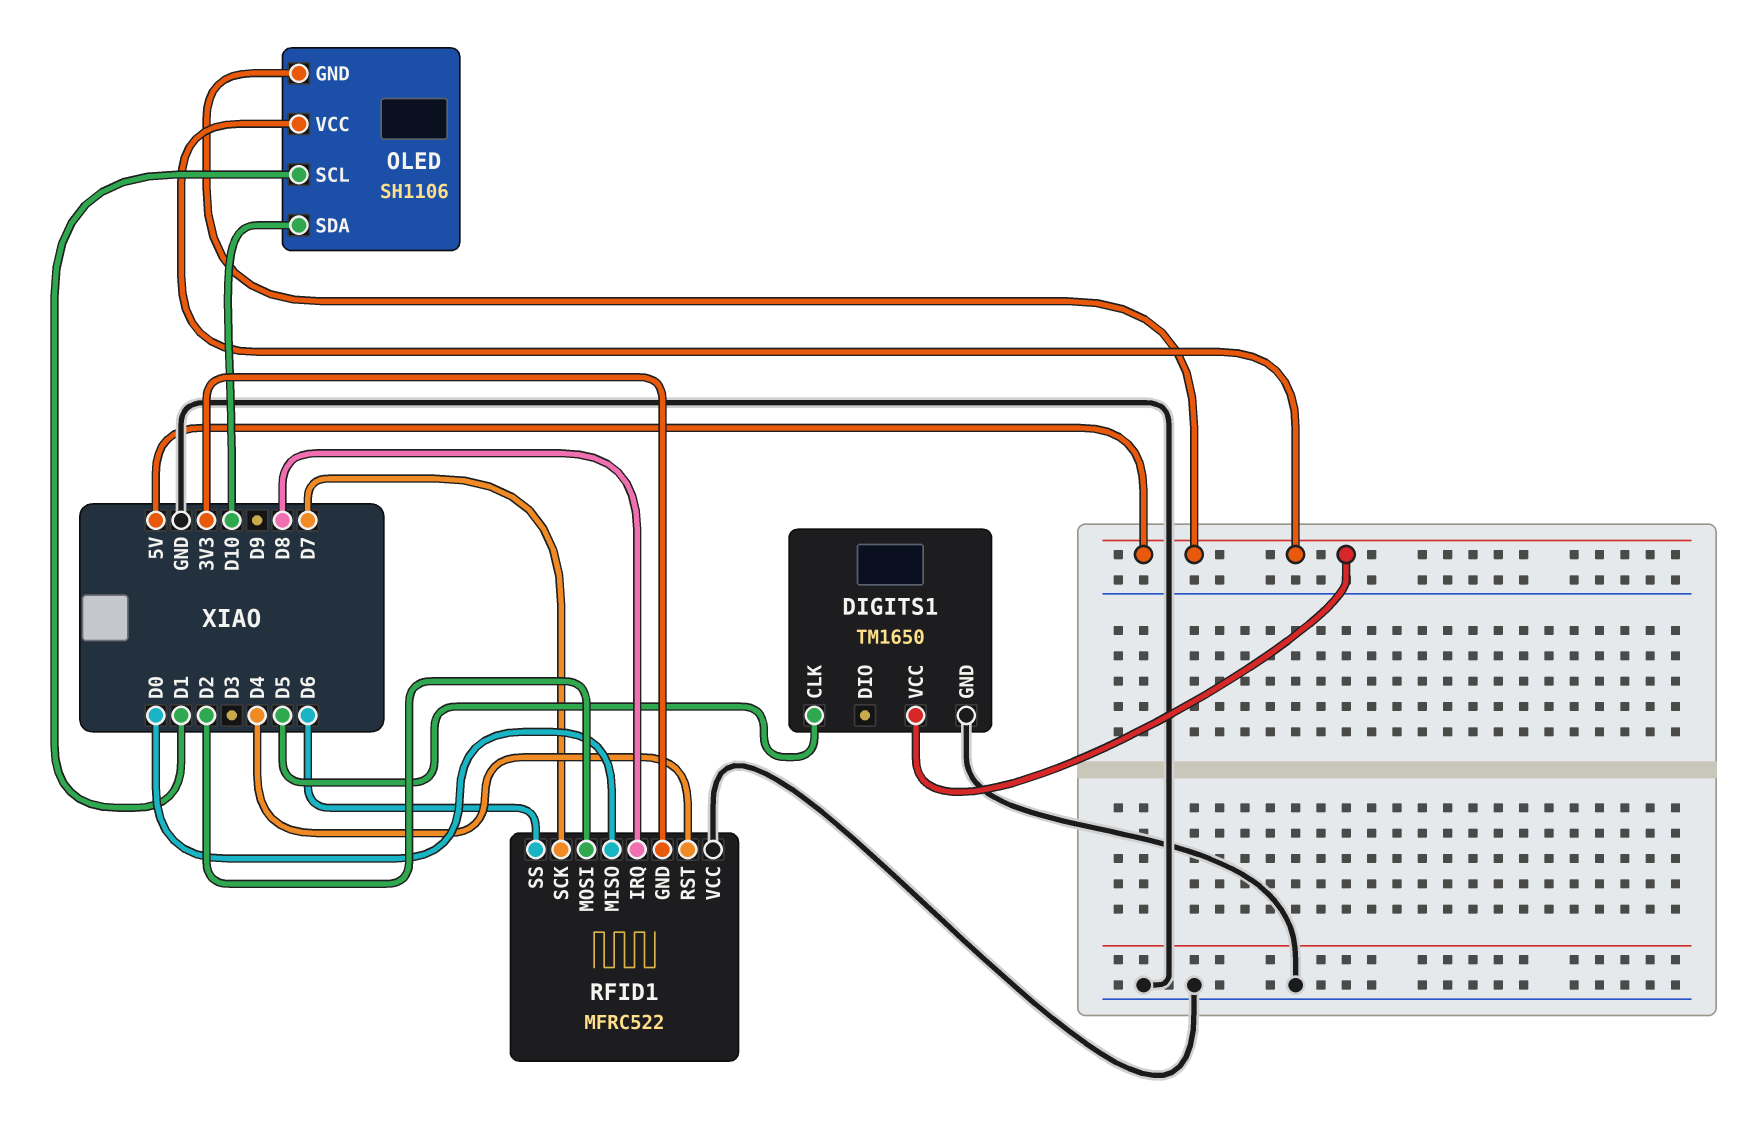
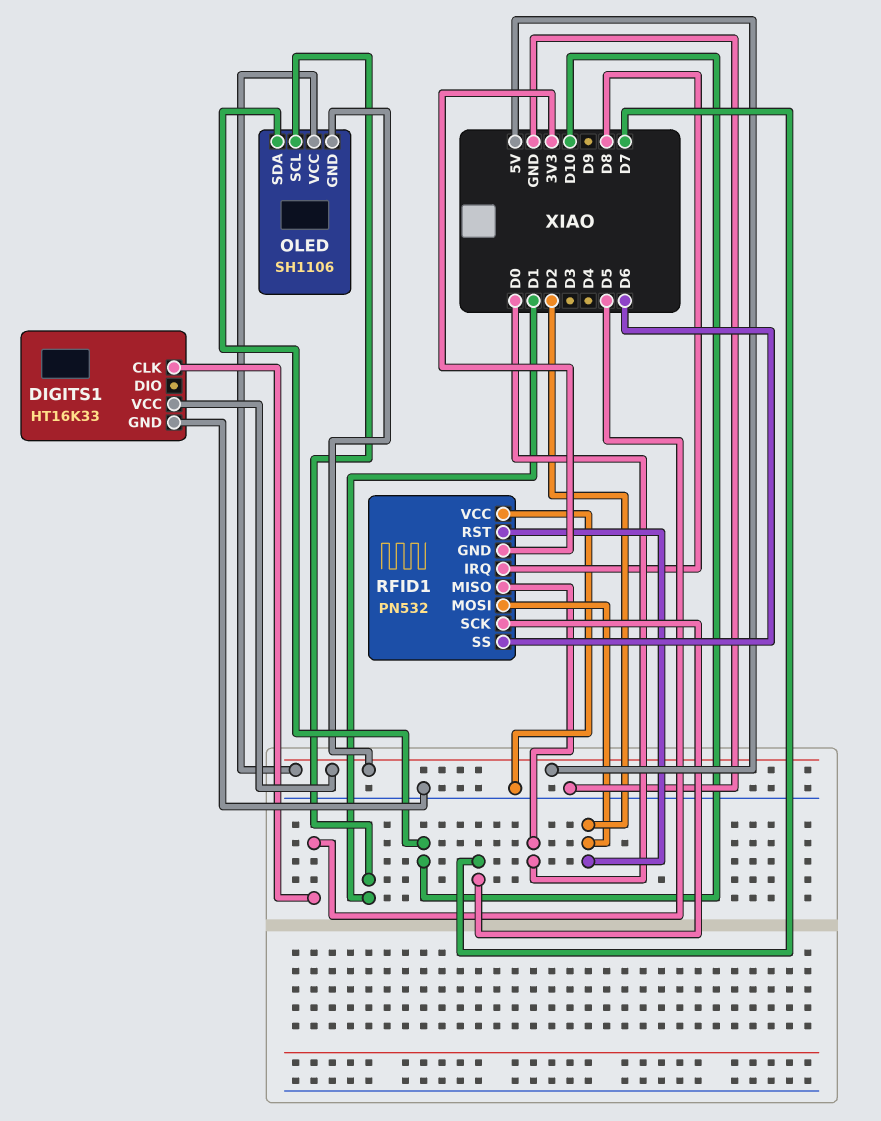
DIGITS1: TM1650 -> HT16K33
RFID1: MFRC522 -> PN532
RFID1 pin RST: D4 -> D2

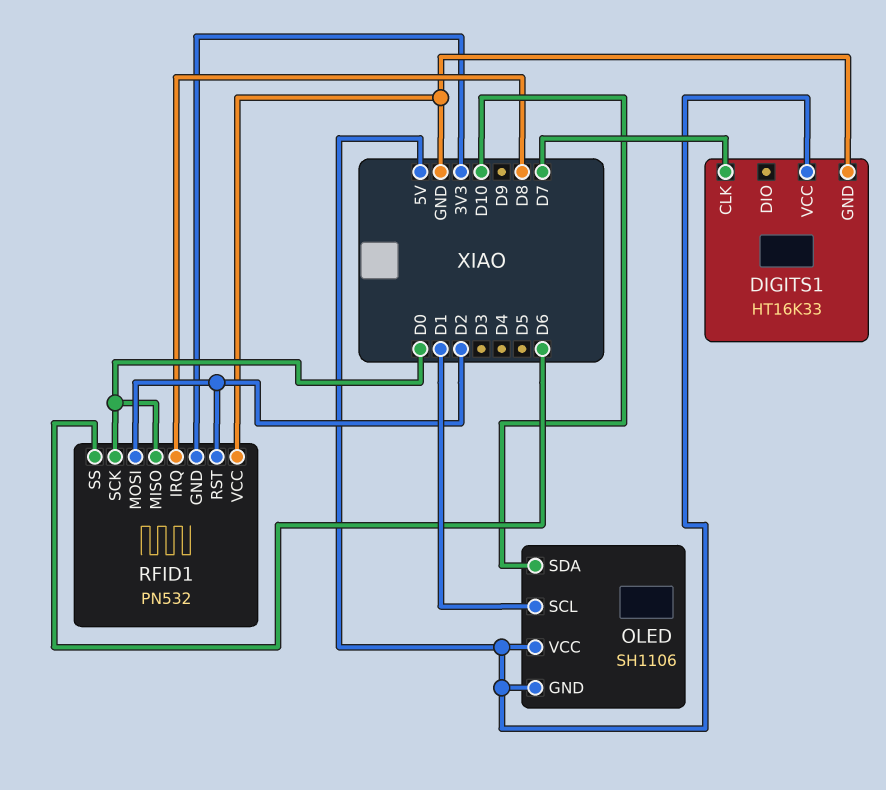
DIGITS1 pin CLK: D5 -> D7
RFID1 pin SCK: D7 -> D0

